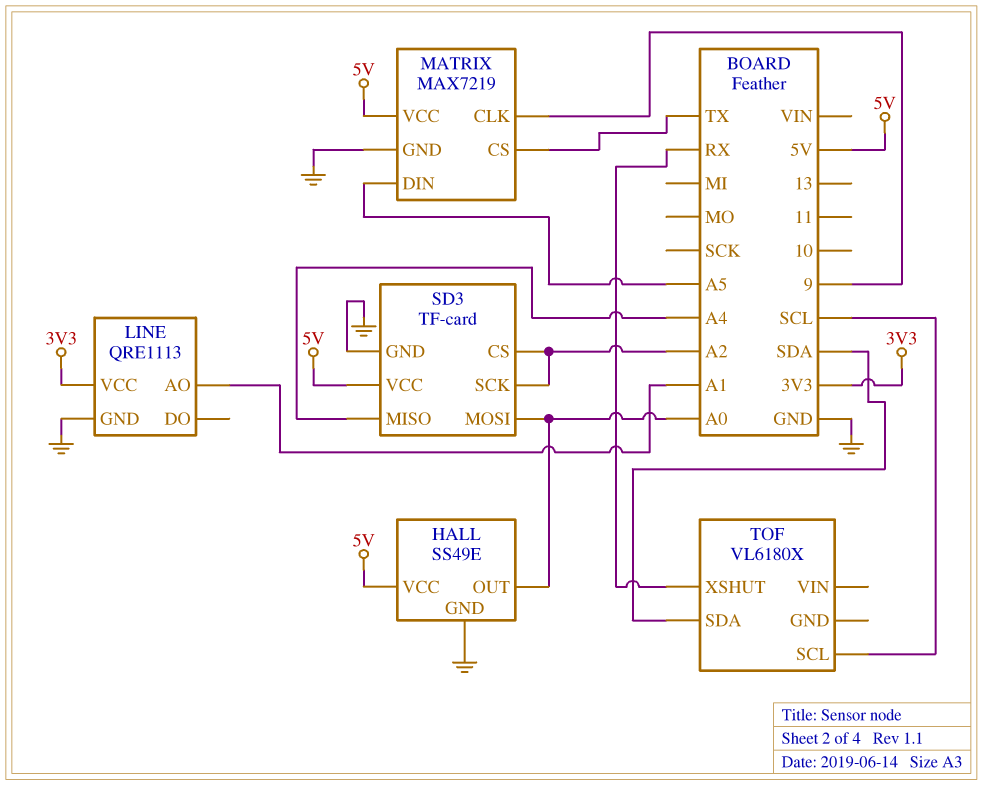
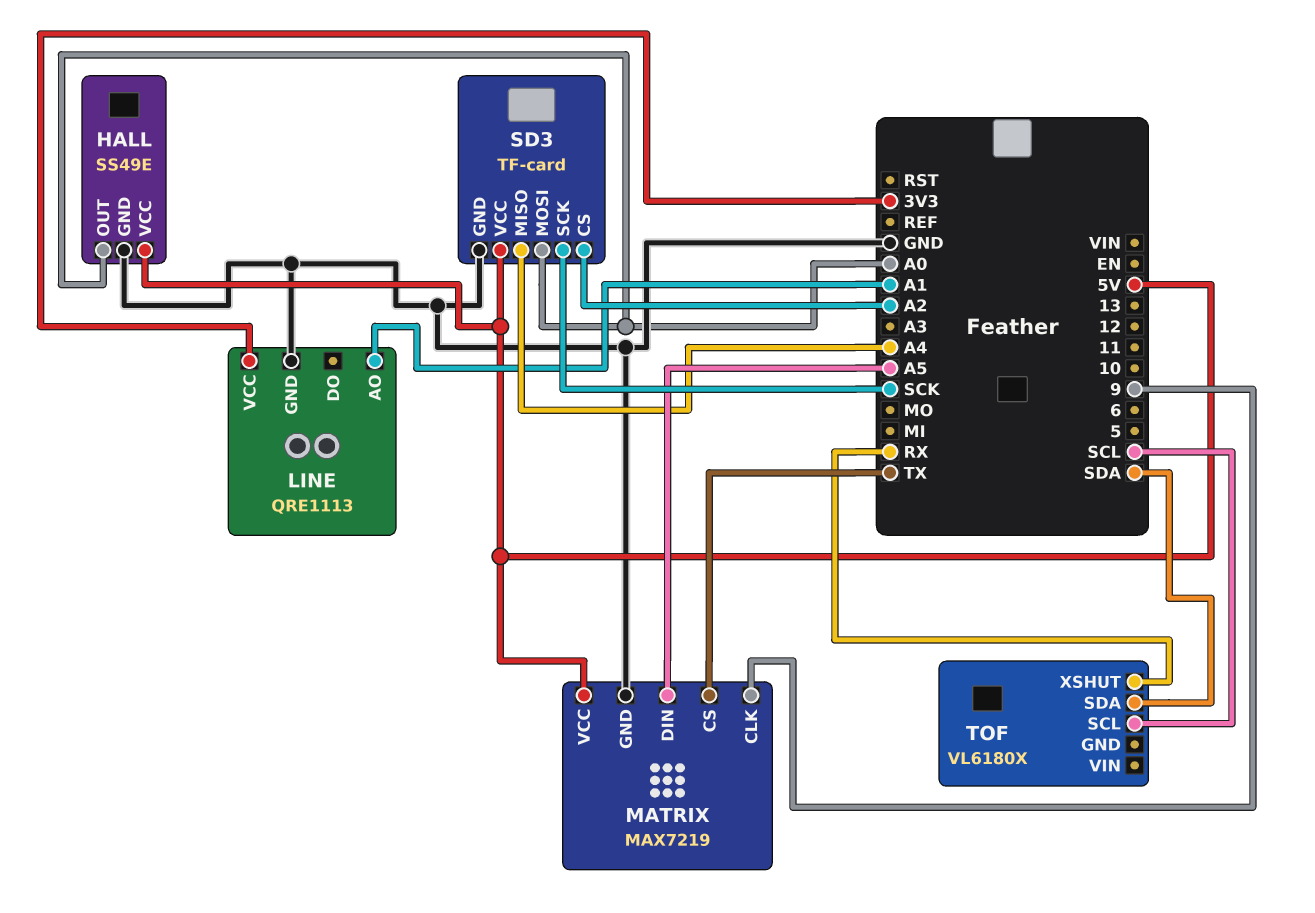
SD3 pin SCK: A2 -> SCK

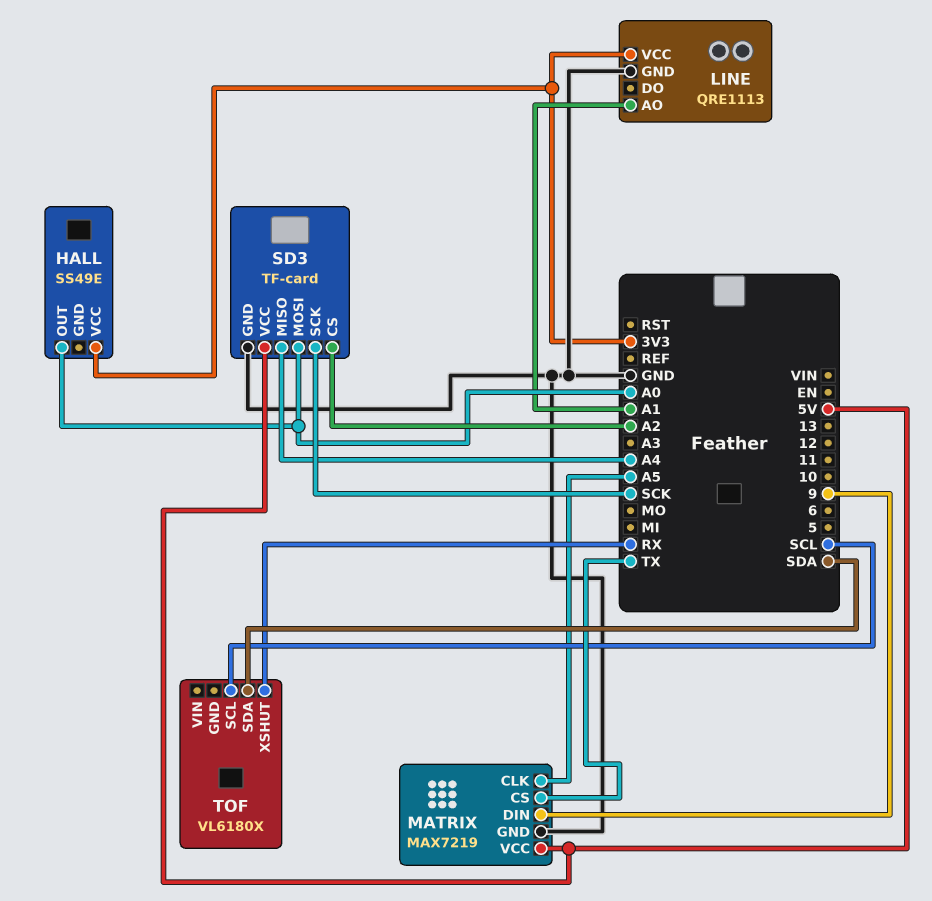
HALL pin GND: GND -> none
HALL pin VCC: 5V -> 3V3
MATRIX pin CLK: 9 -> A5
MATRIX pin DIN: A5 -> 9

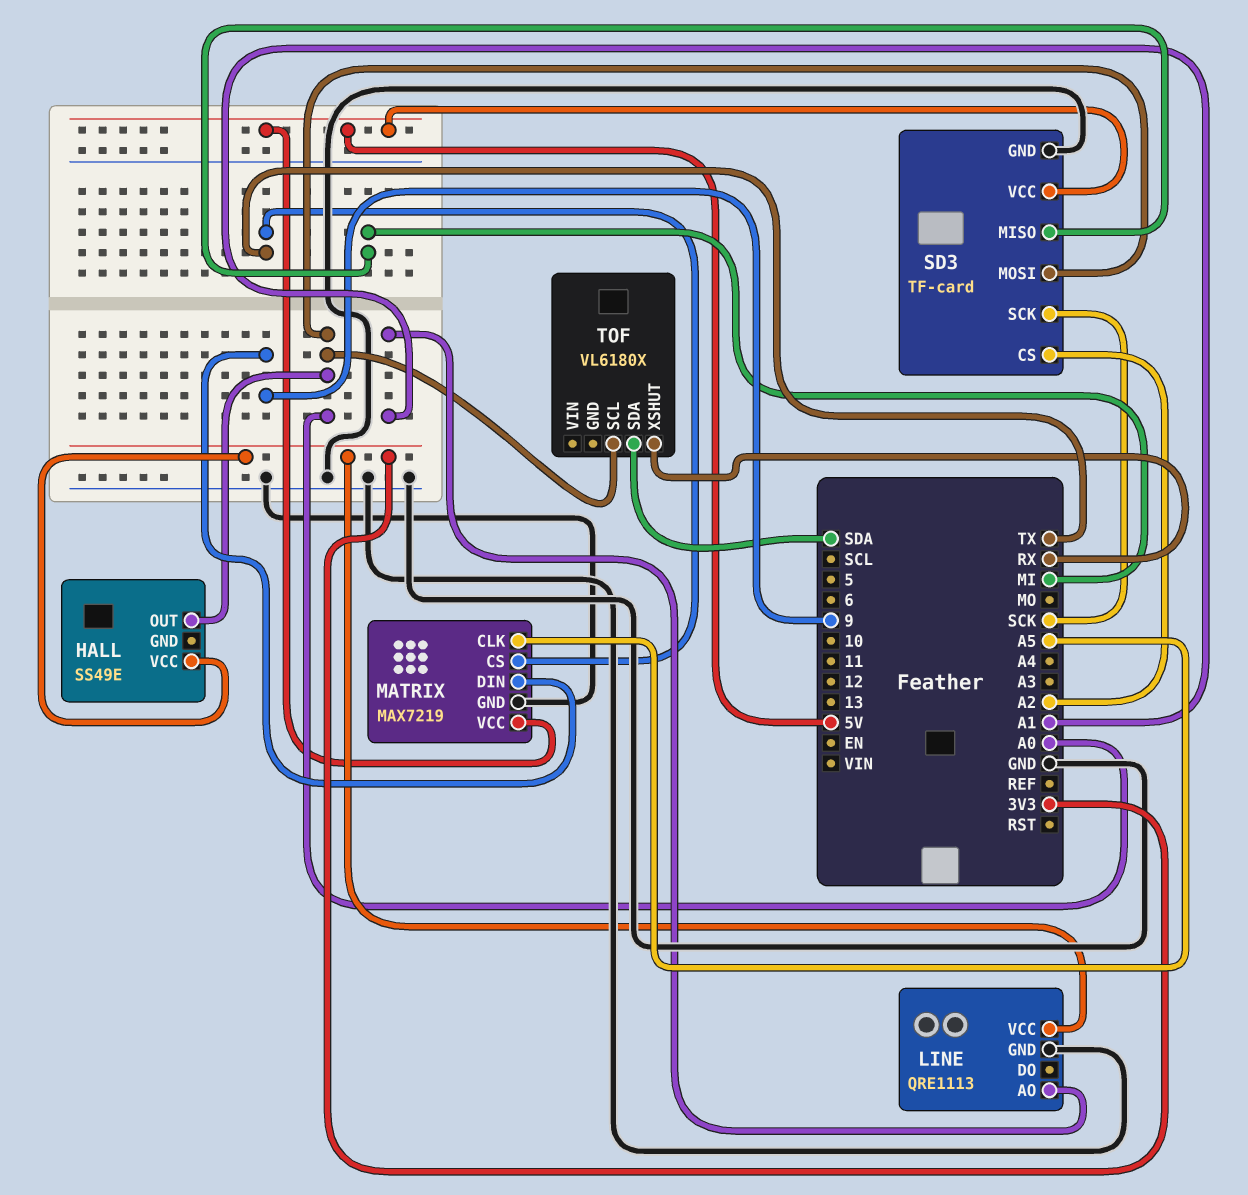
SD3 pin MISO: A4 -> MI
TOF pin SCL: SCL -> A0

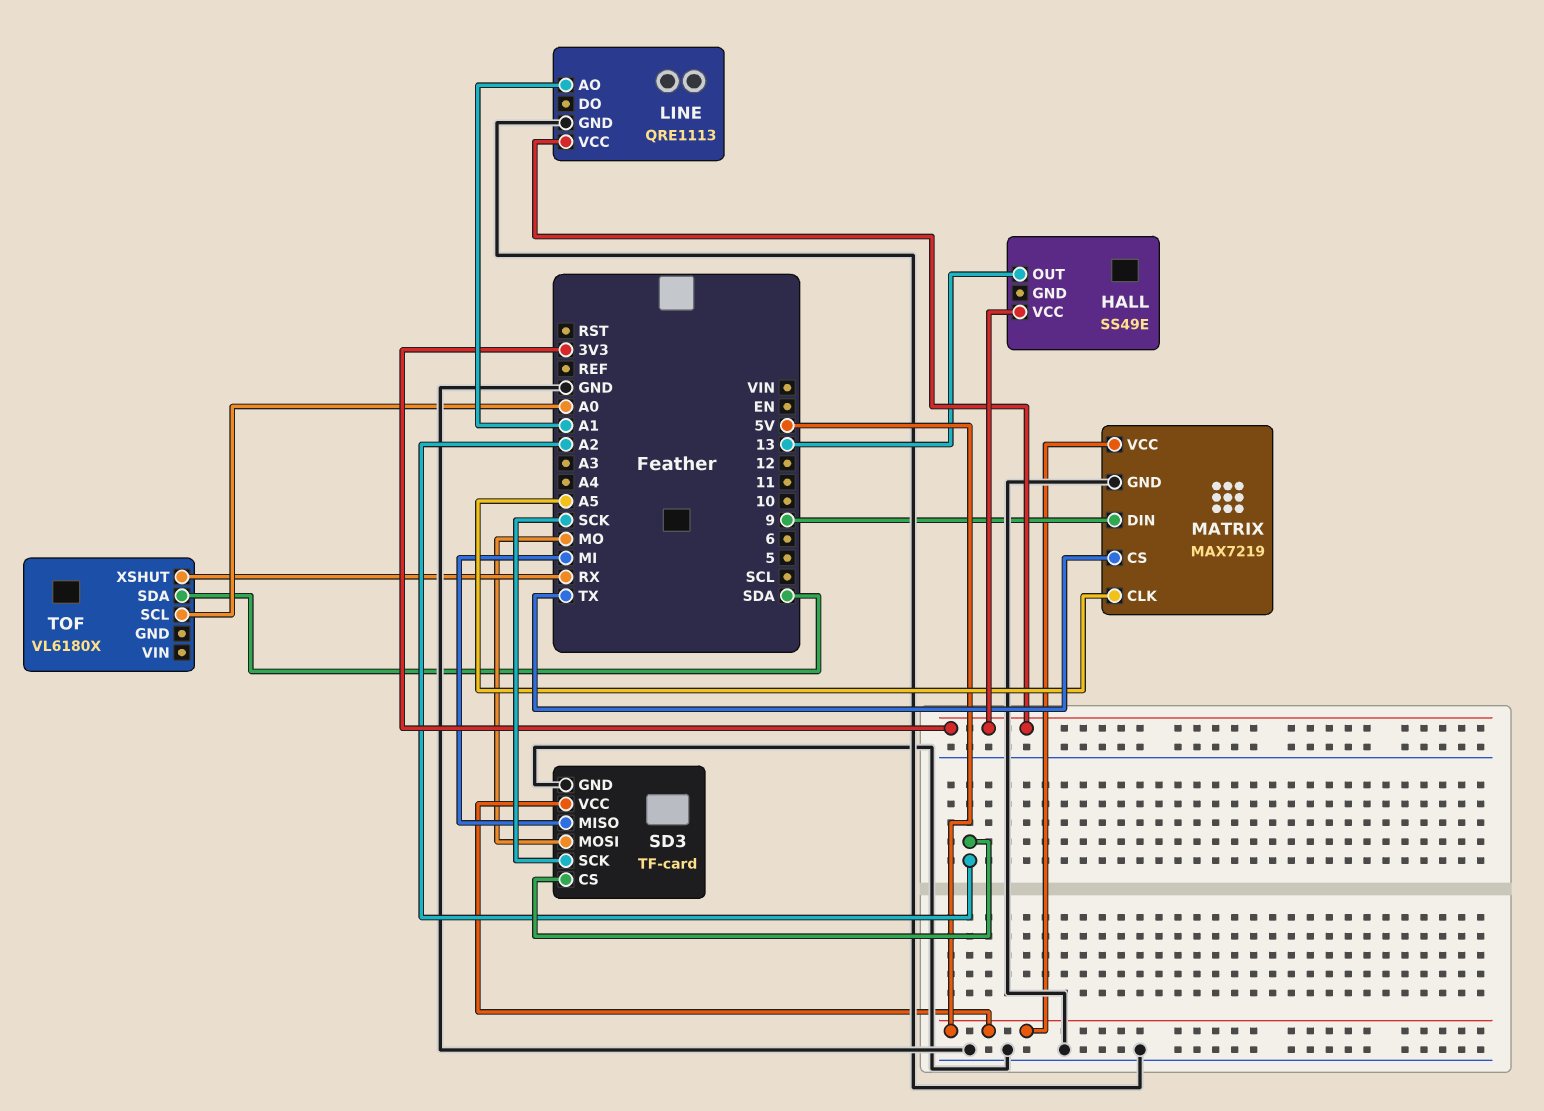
HALL pin OUT: A0 -> 13
SD3 pin MOSI: A0 -> MO

